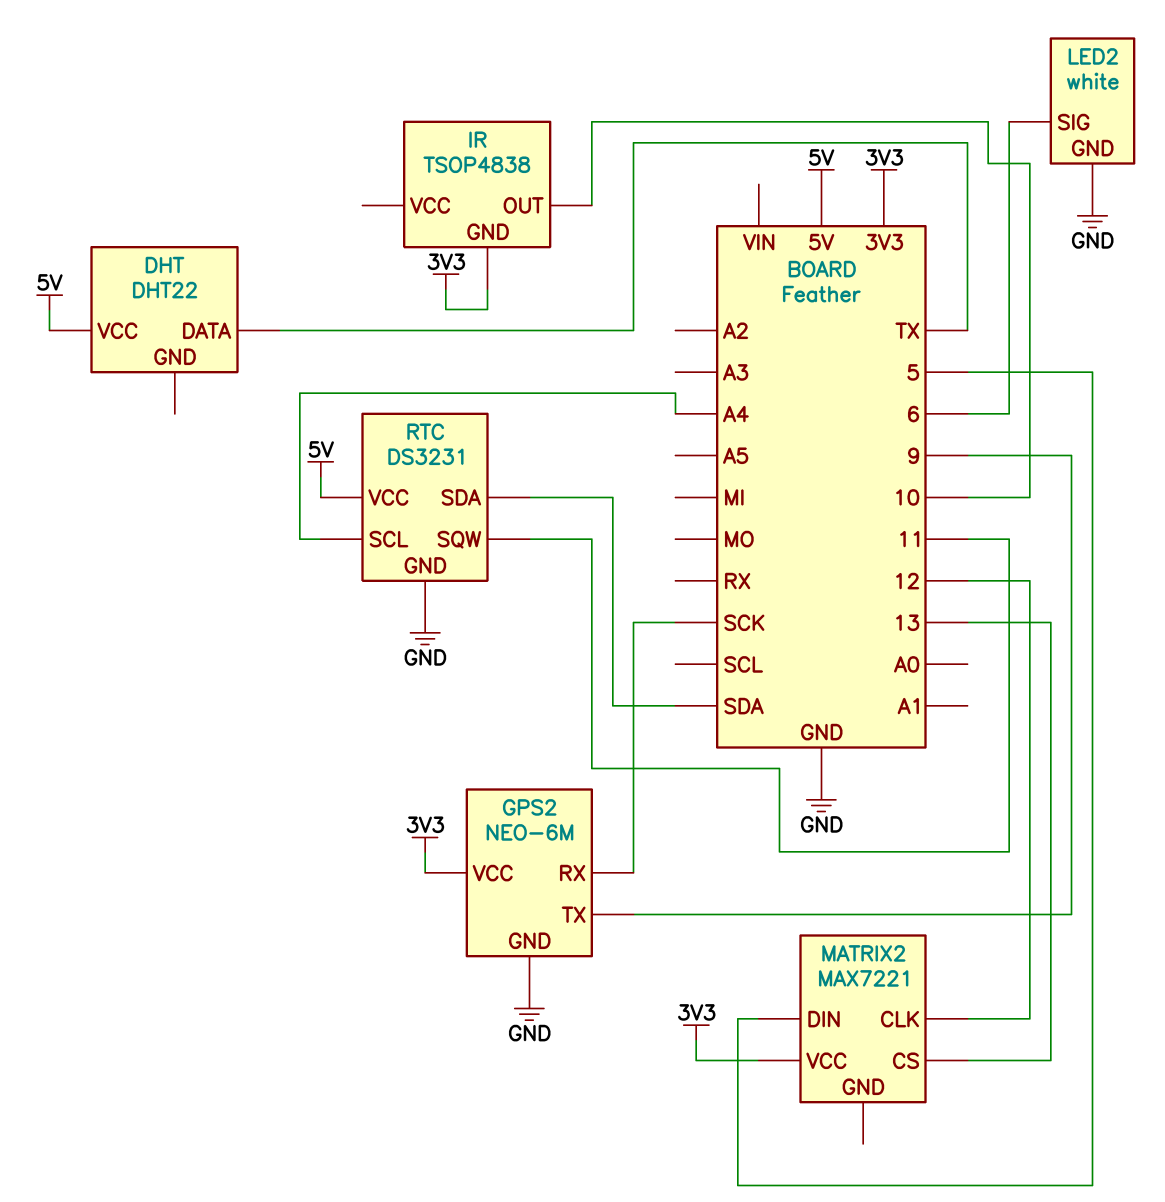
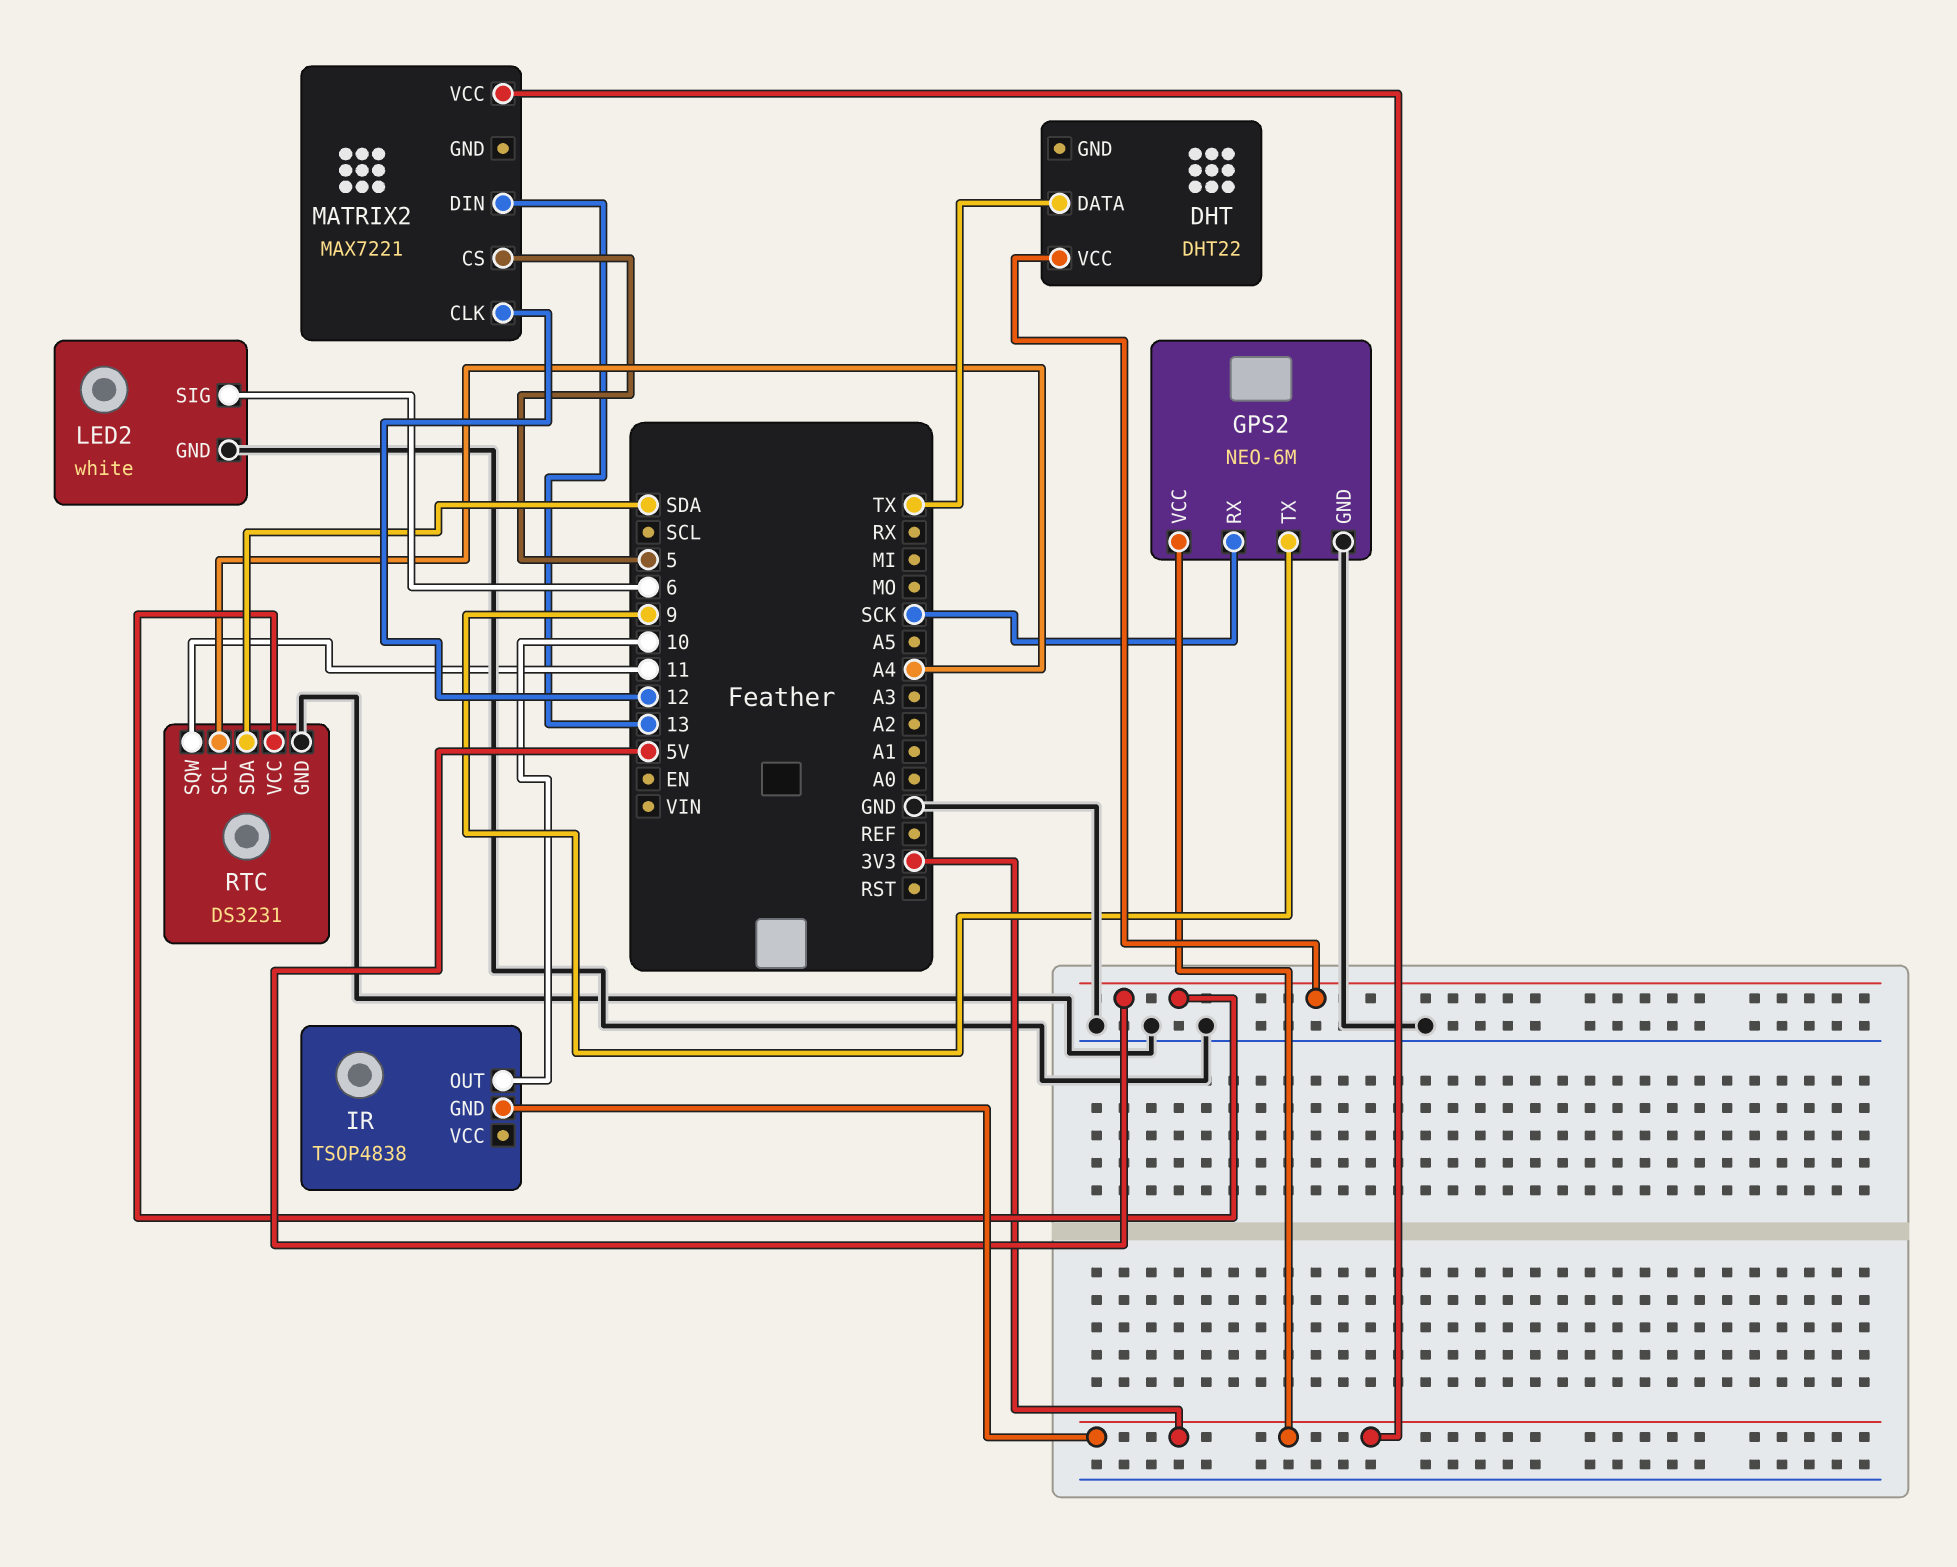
MATRIX2 pin CS: 13 -> 5
MATRIX2 pin DIN: 5 -> 13

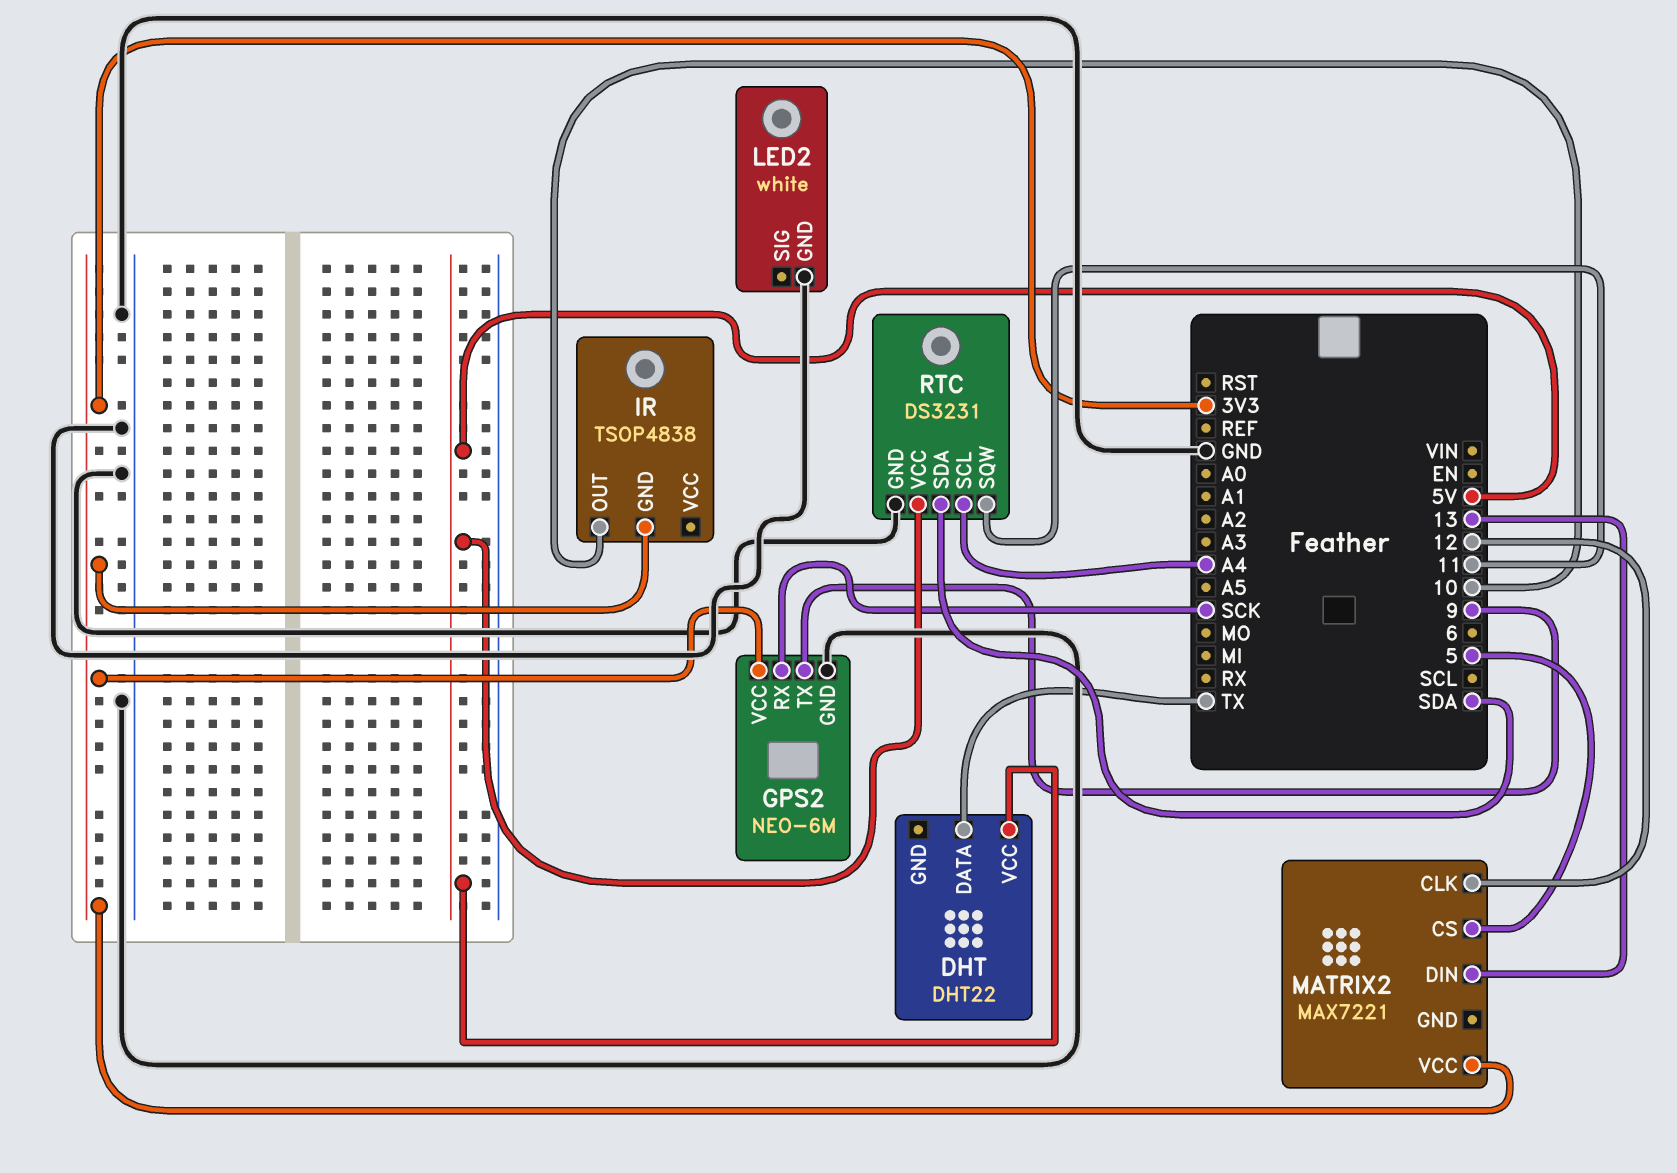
LED2 pin SIG: 6 -> none

